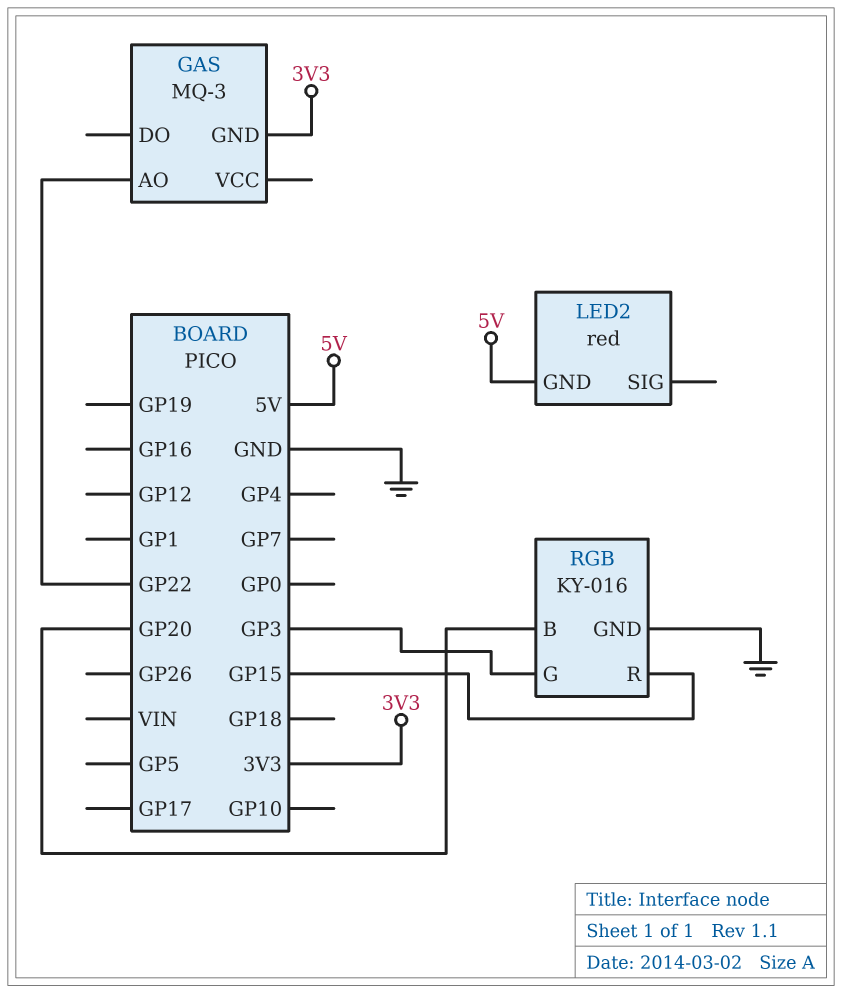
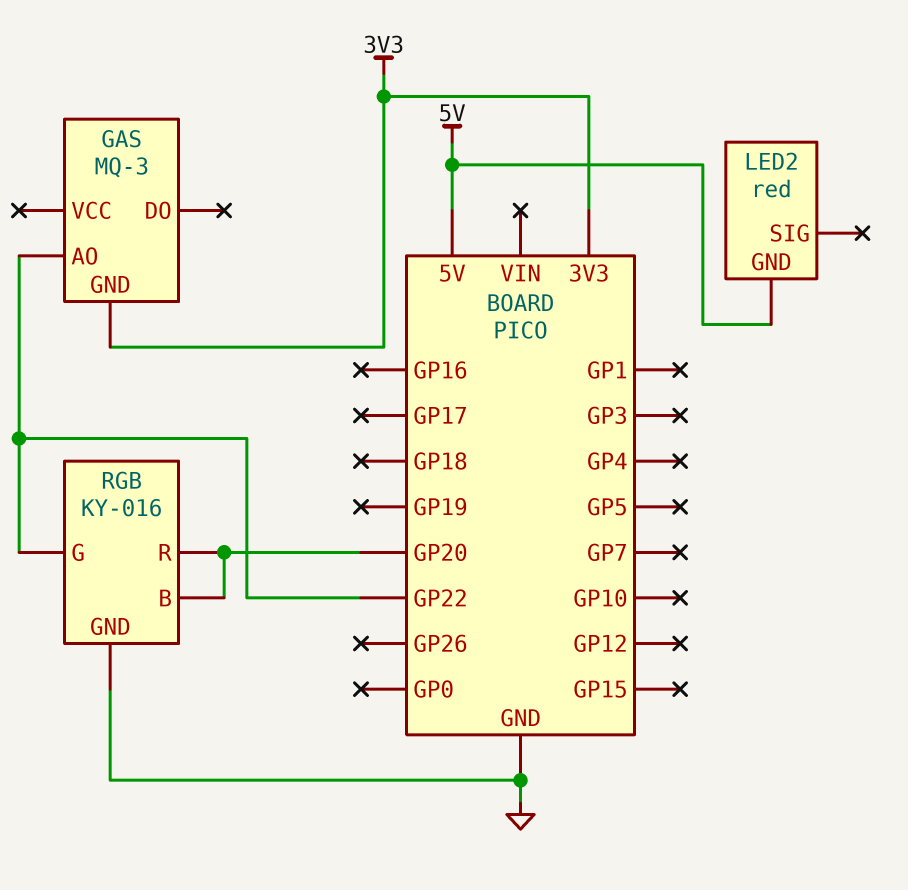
RGB pin G: GP3 -> GP22
RGB pin R: GP15 -> GP20

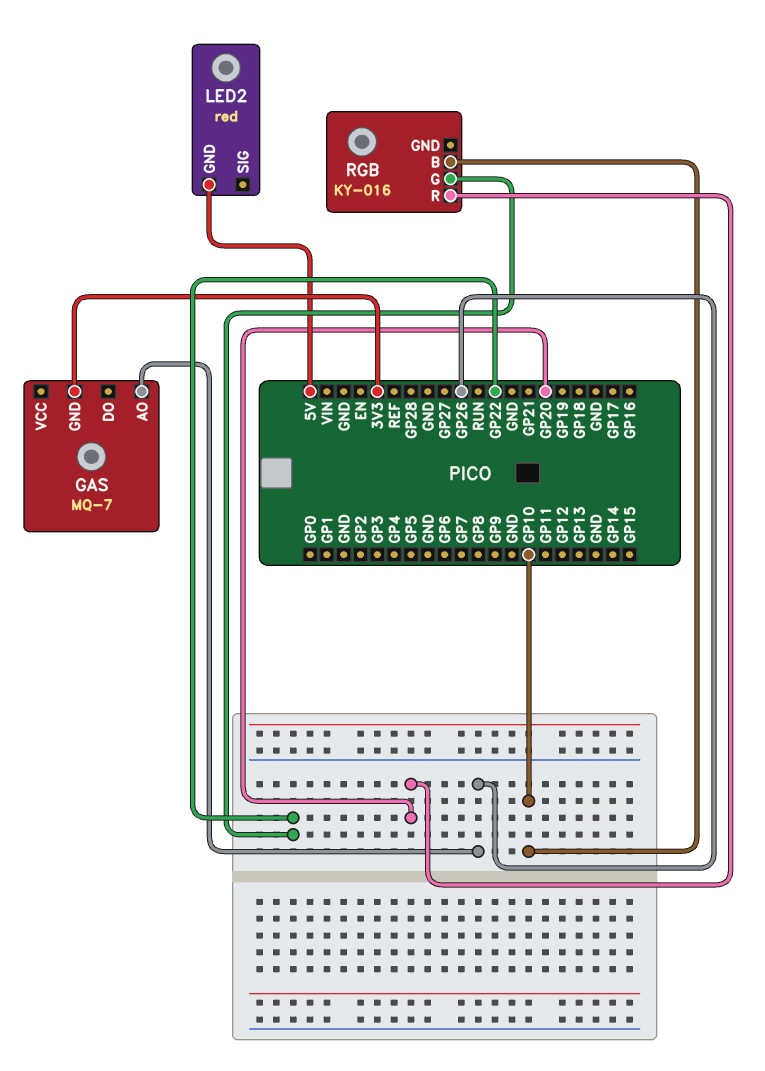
GAS: MQ-3 -> MQ-7
GAS pin AO: GP22 -> GP26
RGB pin B: GP20 -> GP10
RGB pin GND: GND -> none

